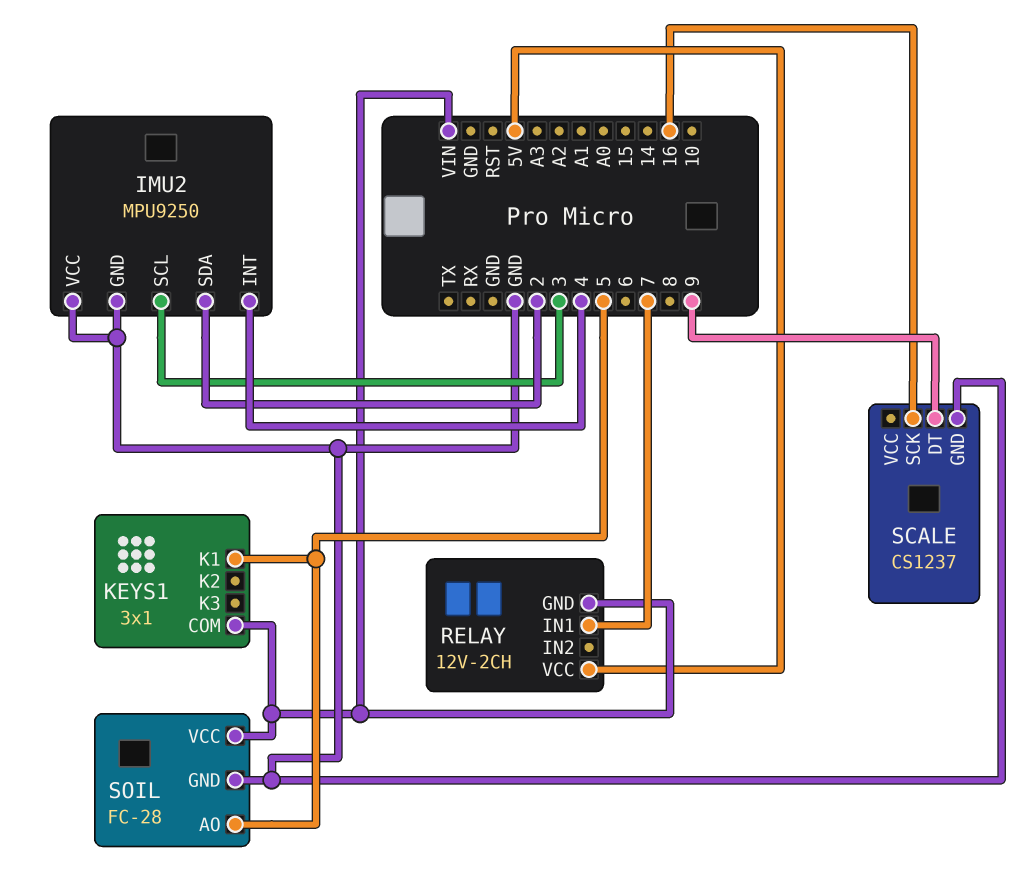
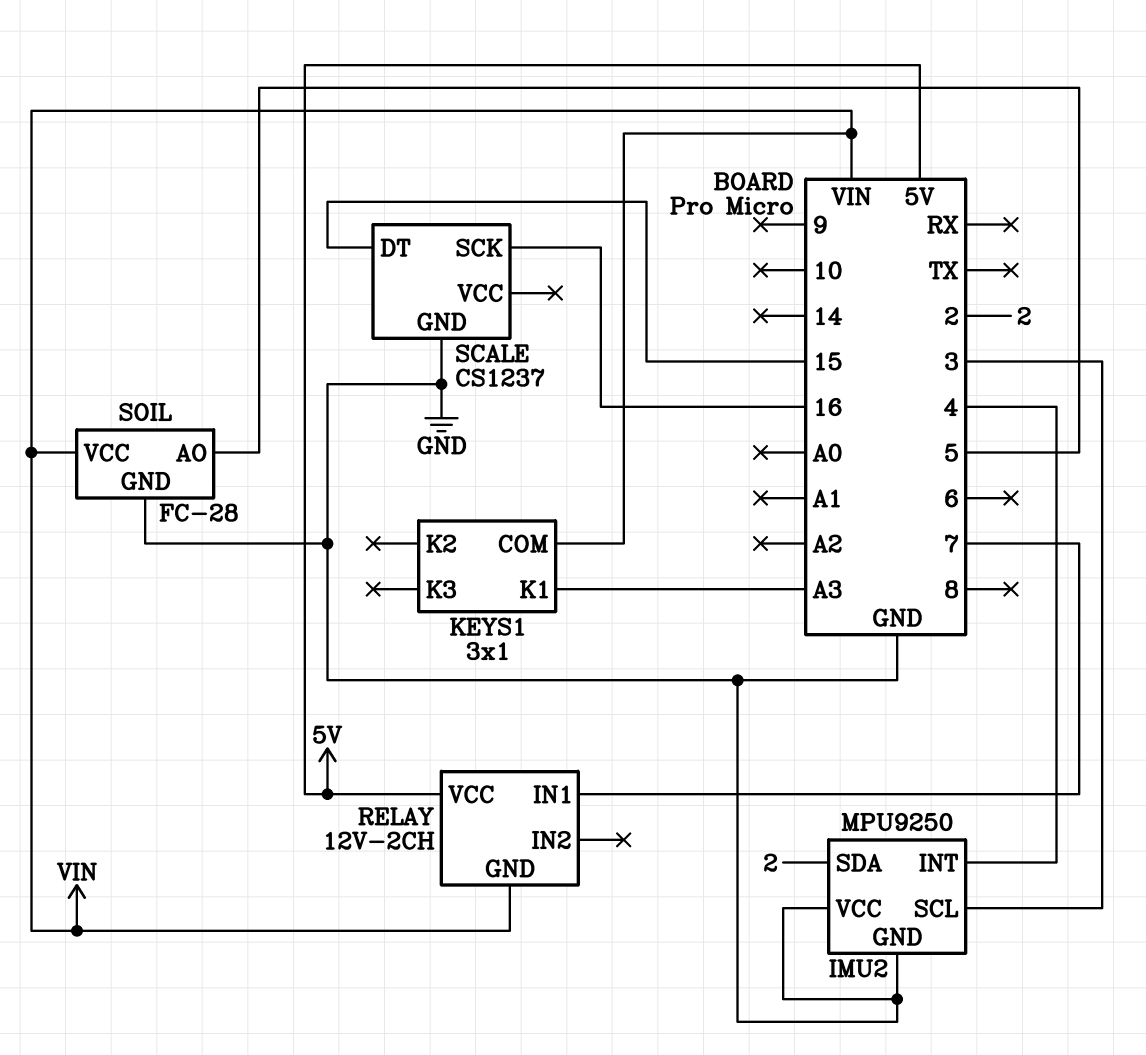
KEYS1 pin K1: 5 -> A3
SCALE pin DT: 9 -> 15

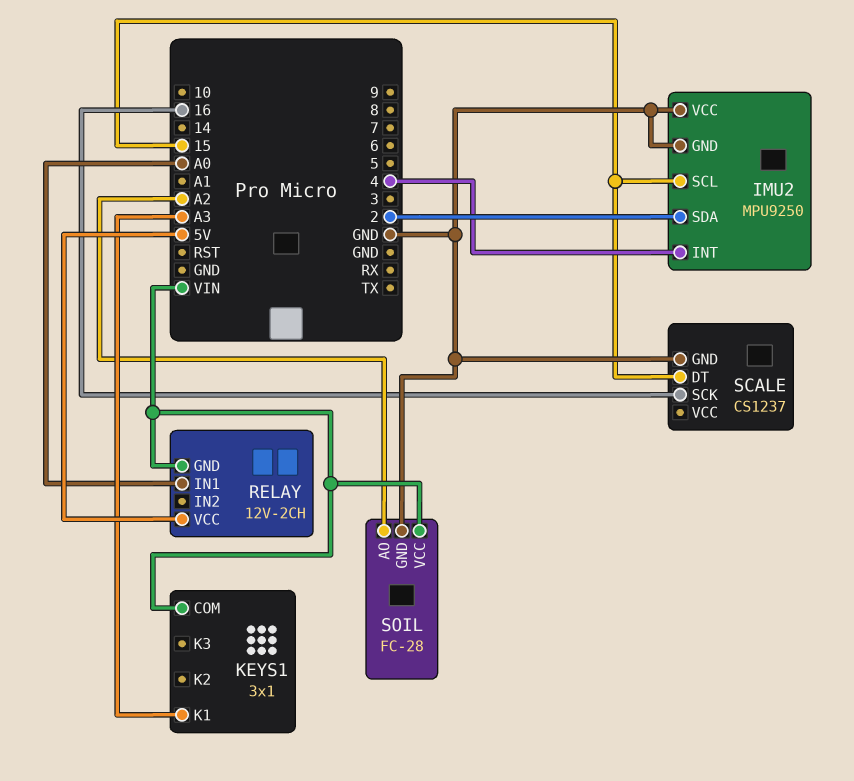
IMU2 pin SCL: 3 -> 15
RELAY pin IN1: 7 -> A0
SOIL pin AO: 5 -> A2

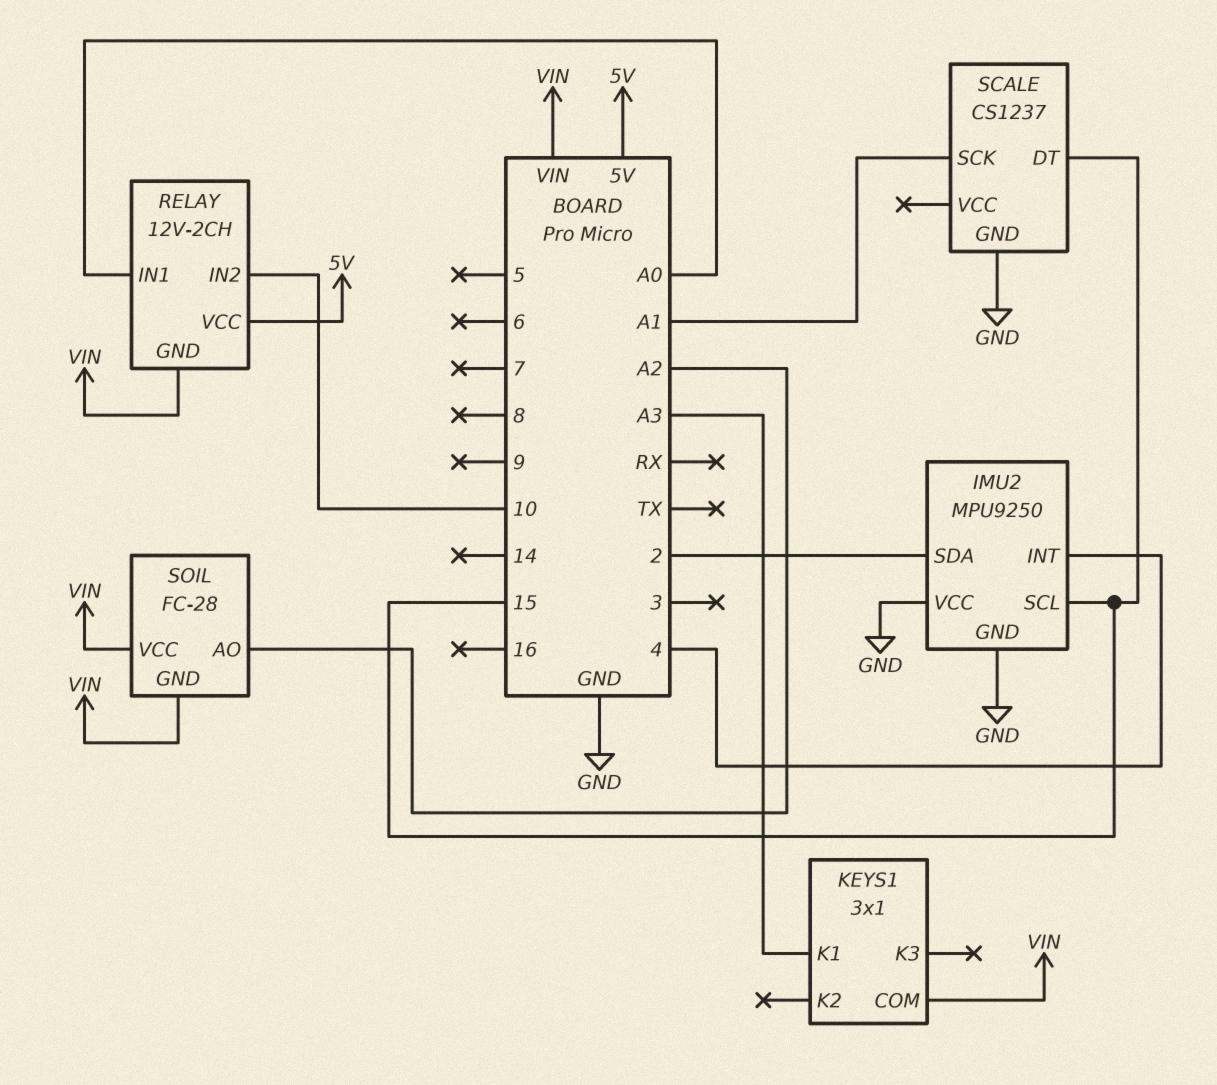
RELAY pin IN2: none -> 10
SCALE pin SCK: 16 -> A1
SOIL pin GND: GND -> VIN

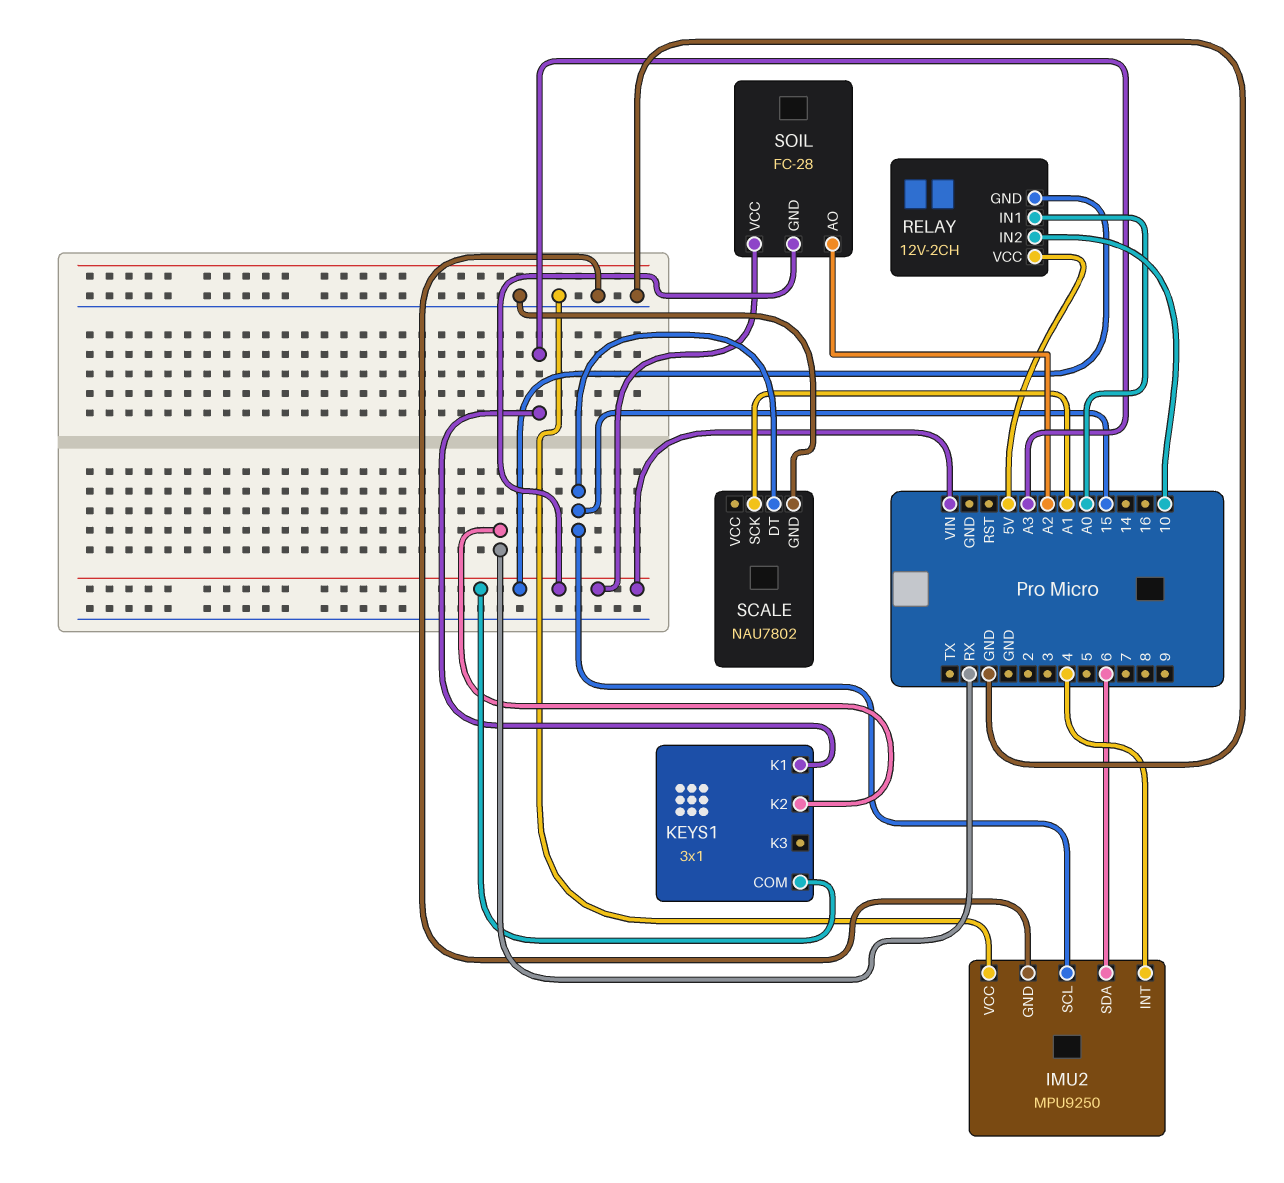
IMU2 pin SDA: 2 -> 6
KEYS1 pin K2: none -> RX
SCALE: CS1237 -> NAU7802

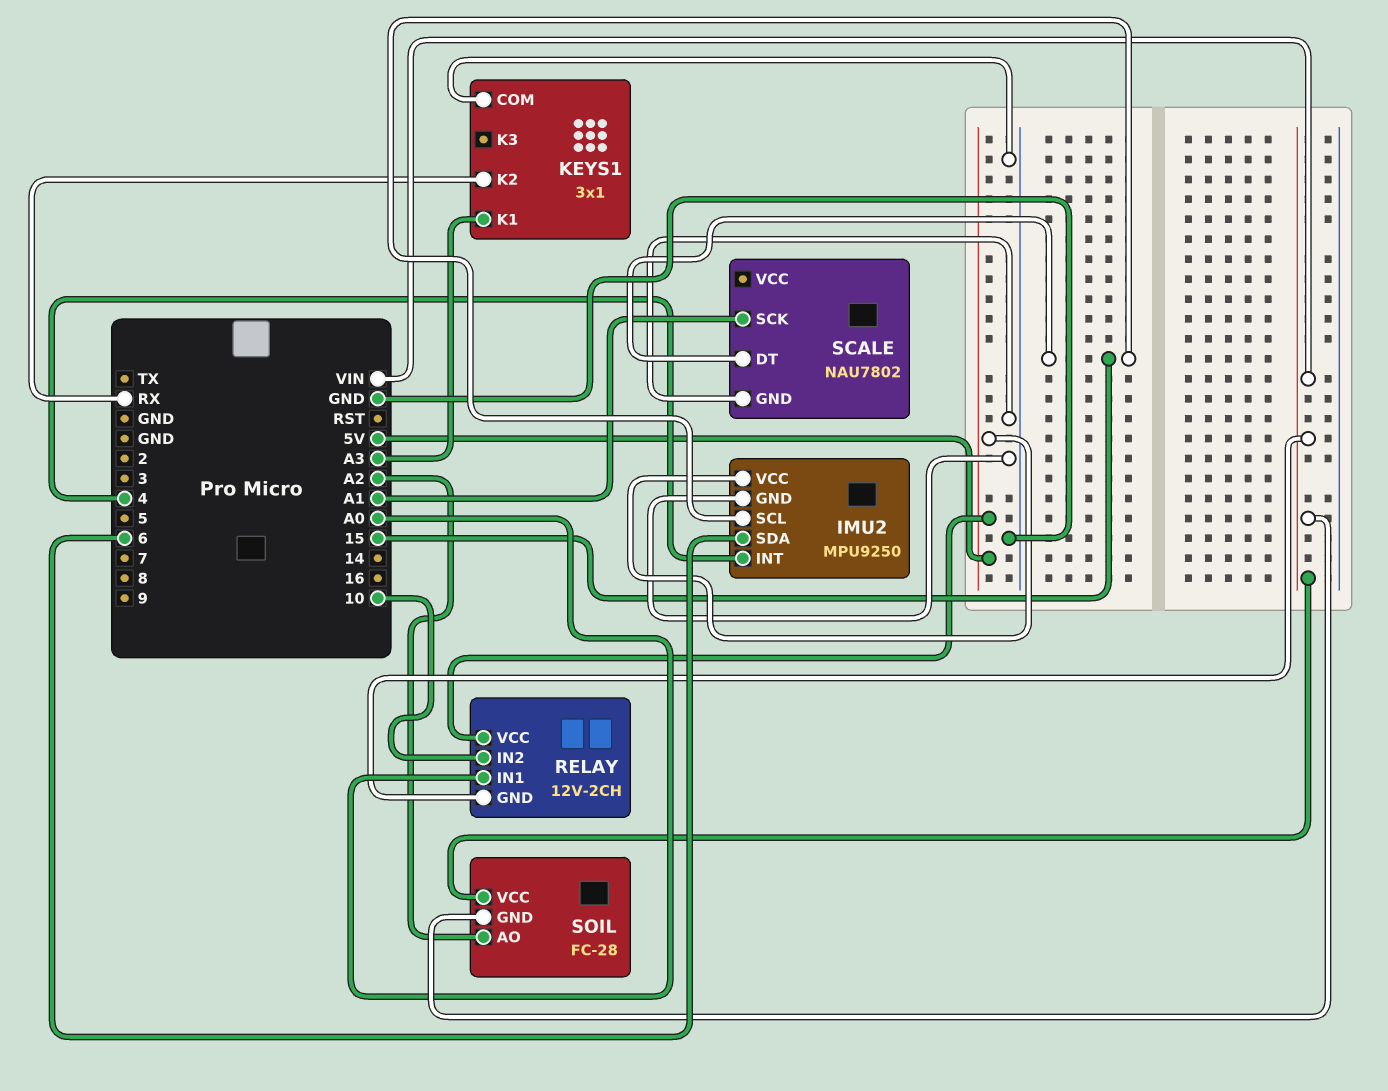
IMU2 pin VCC: GND -> 5V
KEYS1 pin COM: VIN -> GND

